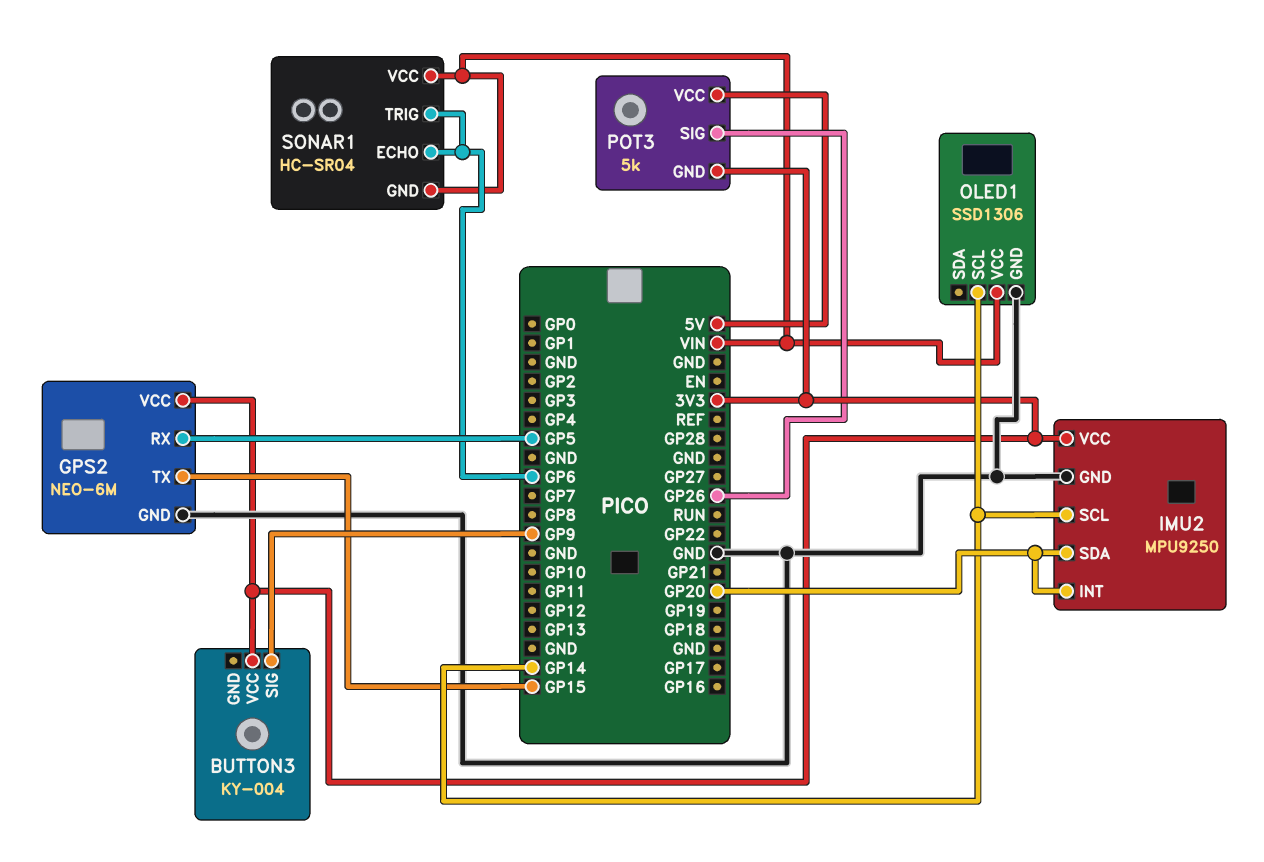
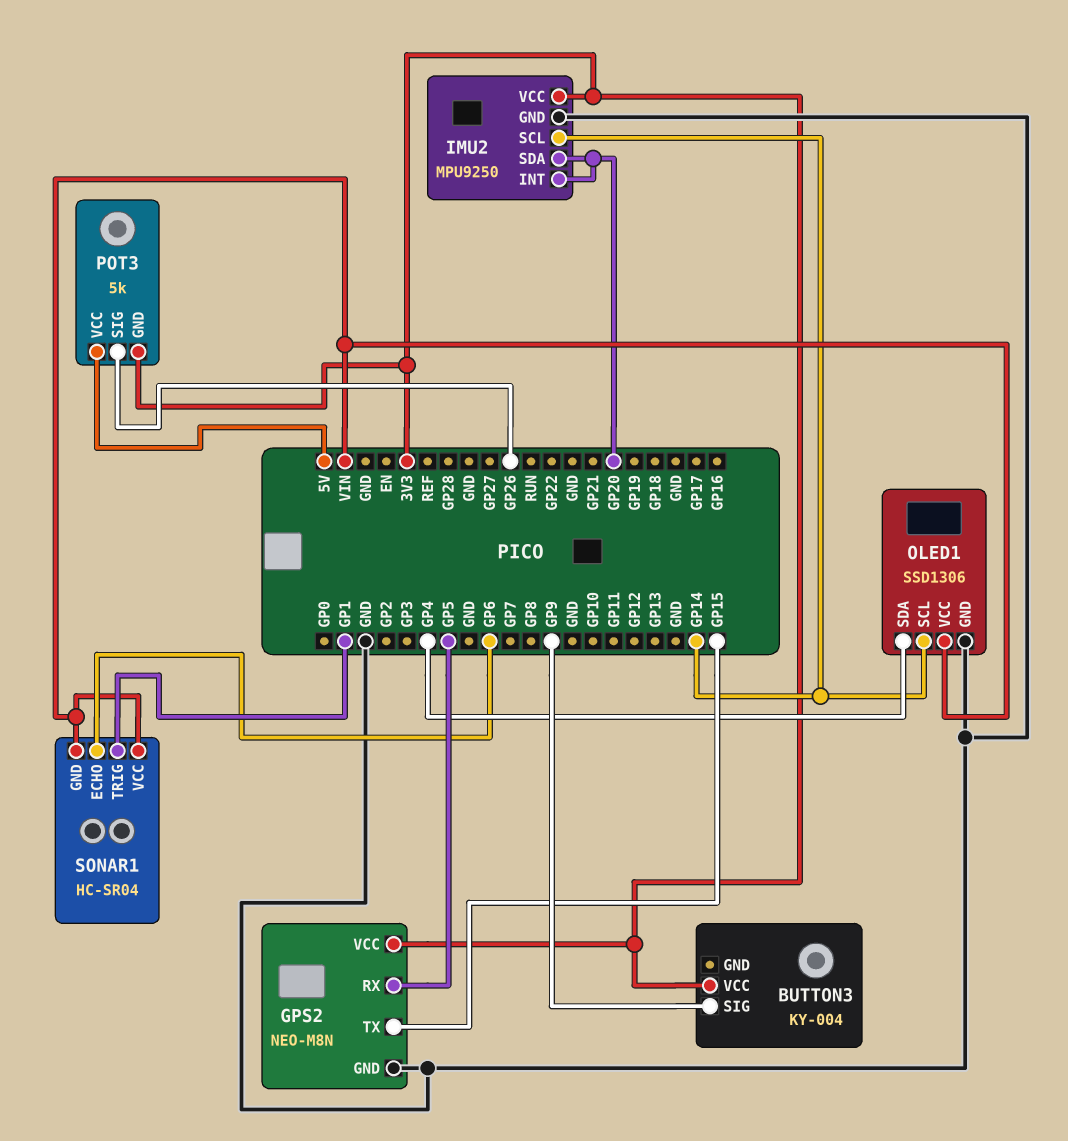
GPS2: NEO-6M -> NEO-M8N
OLED1 pin SDA: none -> GP4
SONAR1 pin TRIG: GP6 -> GP1

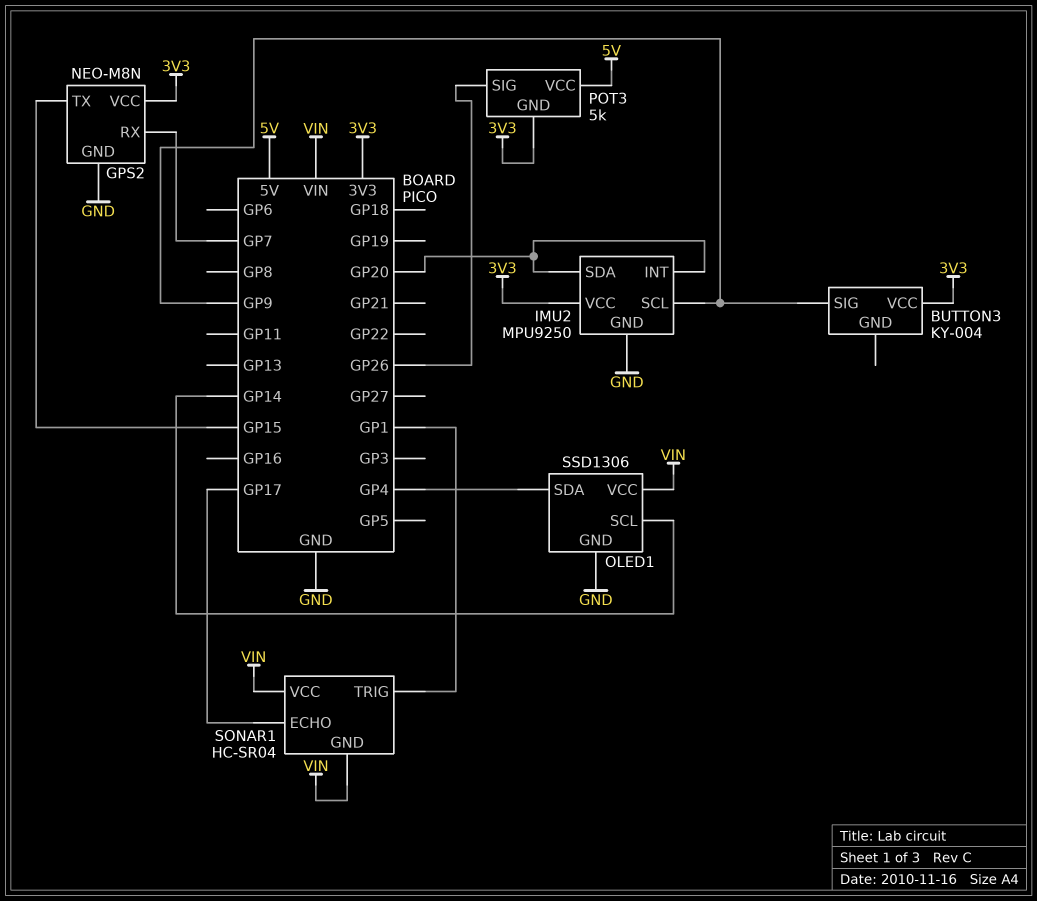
GPS2 pin RX: GP5 -> GP7
IMU2 pin SCL: GP14 -> GP9
SONAR1 pin ECHO: GP6 -> GP17

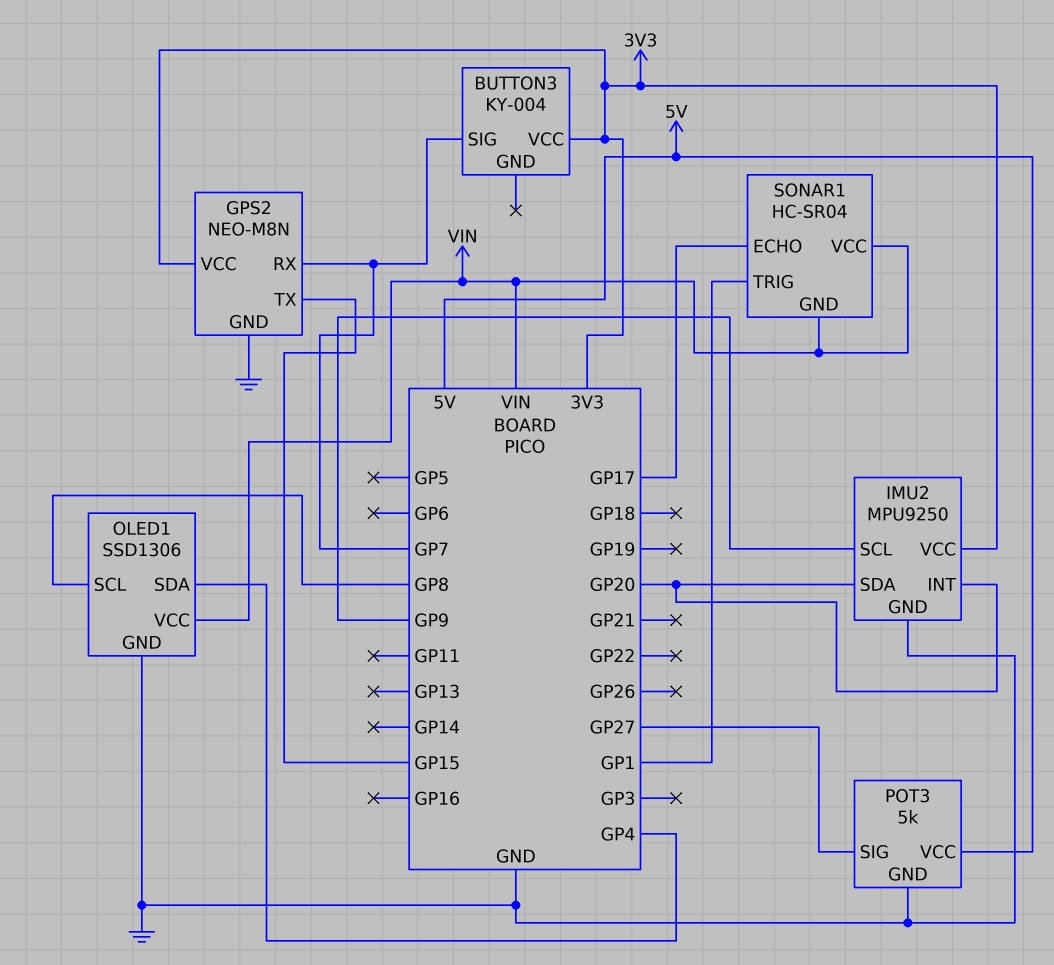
BUTTON3 pin SIG: GP9 -> GP7
OLED1 pin SCL: GP14 -> GP8
POT3 pin GND: 3V3 -> GND
POT3 pin SIG: GP26 -> GP27

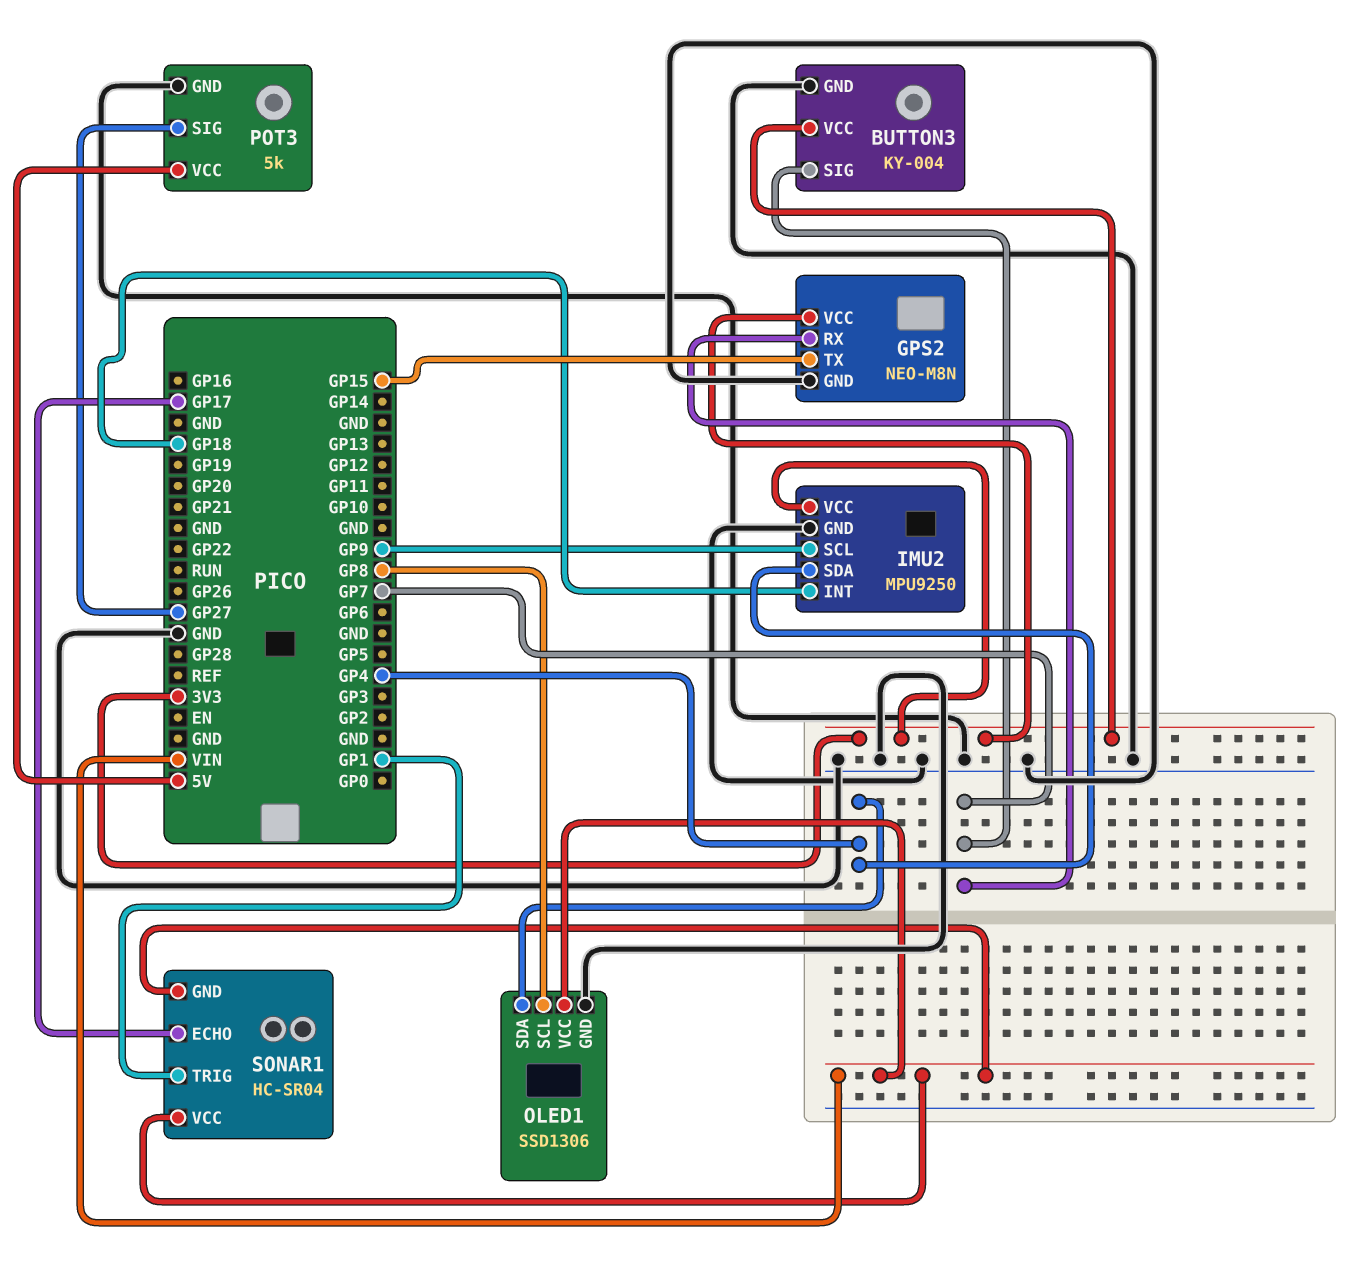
BUTTON3 pin GND: none -> GND
IMU2 pin INT: GP20 -> GP18
IMU2 pin SDA: GP20 -> GP4

